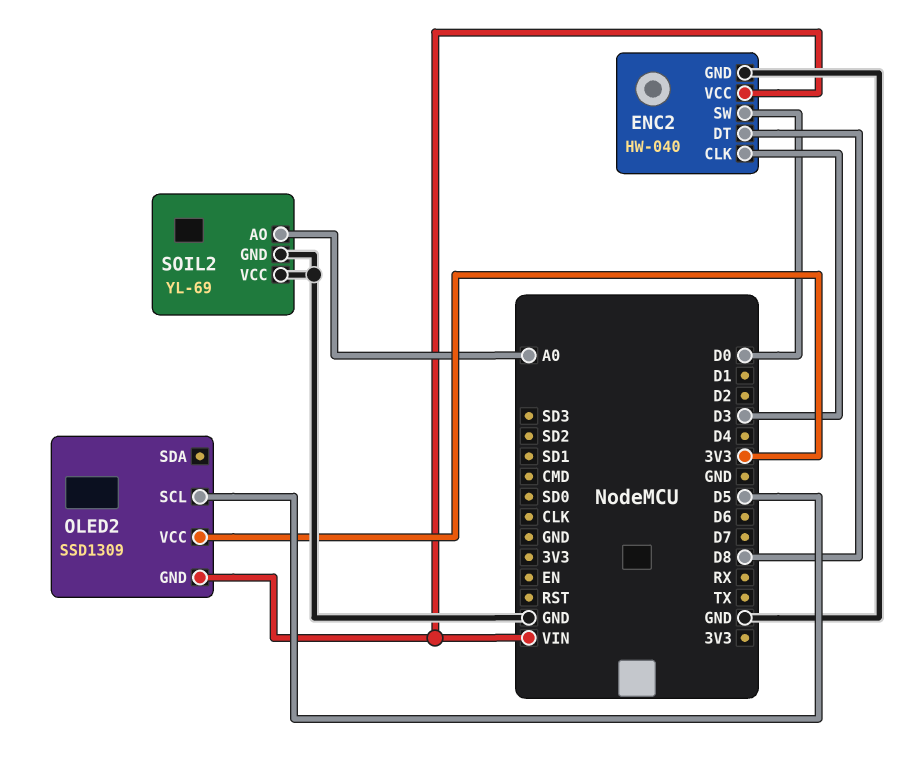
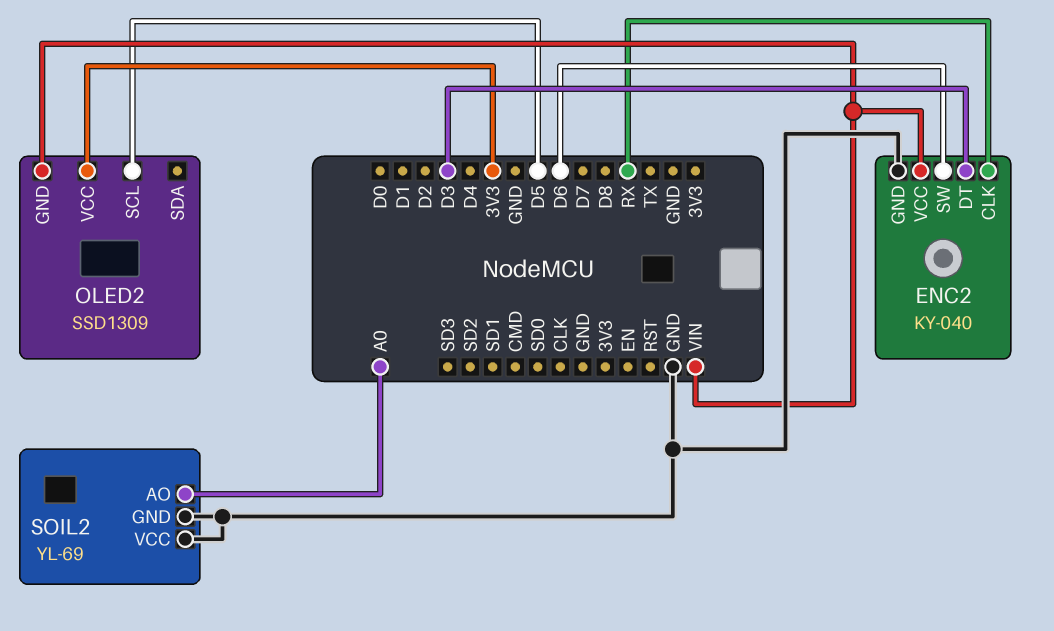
ENC2: HW-040 -> KY-040
ENC2 pin CLK: D3 -> RX
ENC2 pin DT: D8 -> D3
ENC2 pin SW: D0 -> D6

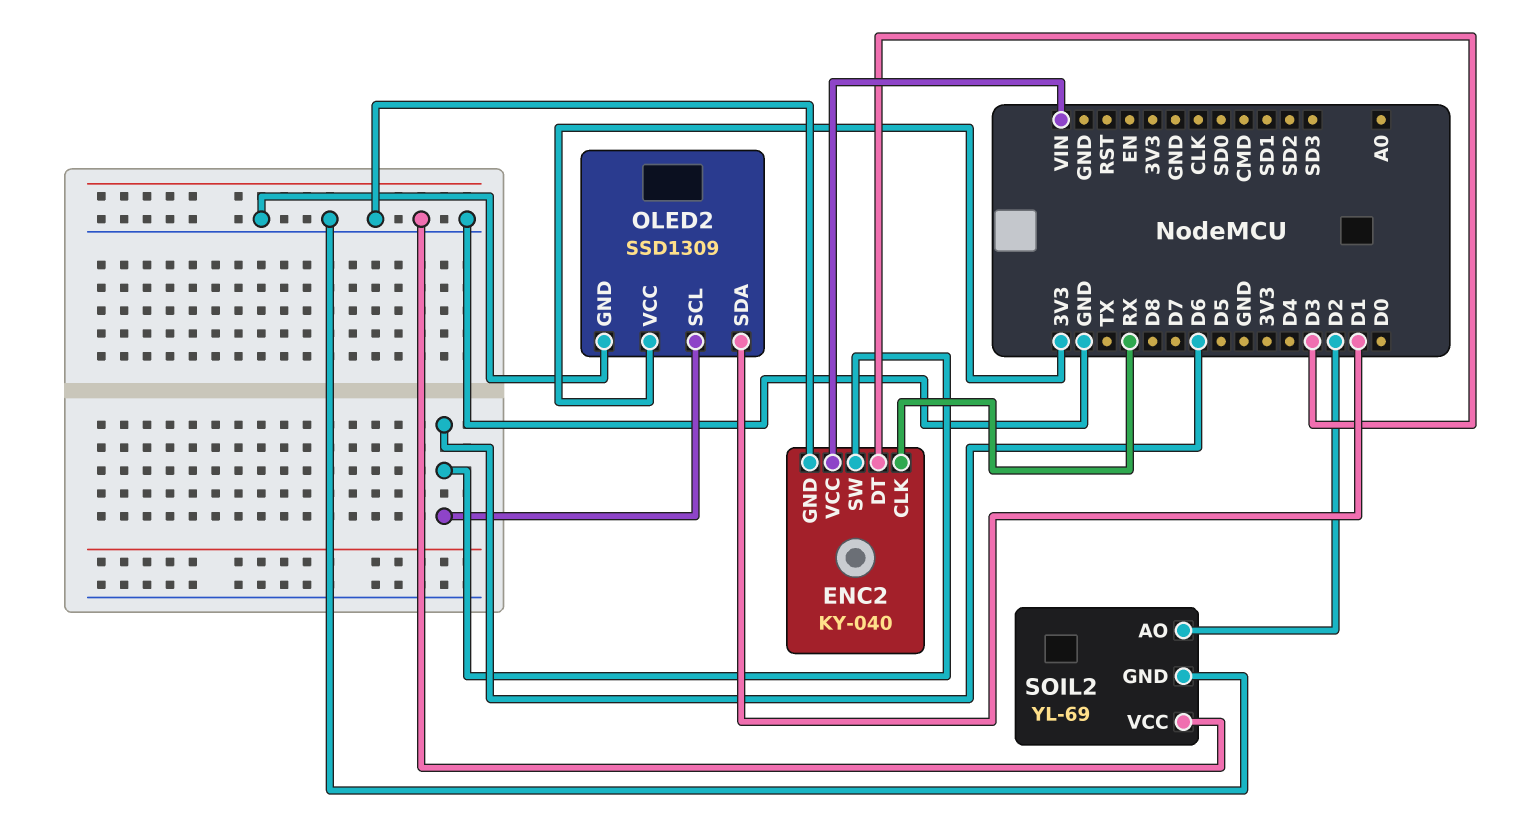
OLED2 pin GND: VIN -> GND
OLED2 pin SCL: D5 -> D6
OLED2 pin SDA: none -> D1
SOIL2 pin AO: A0 -> D2

